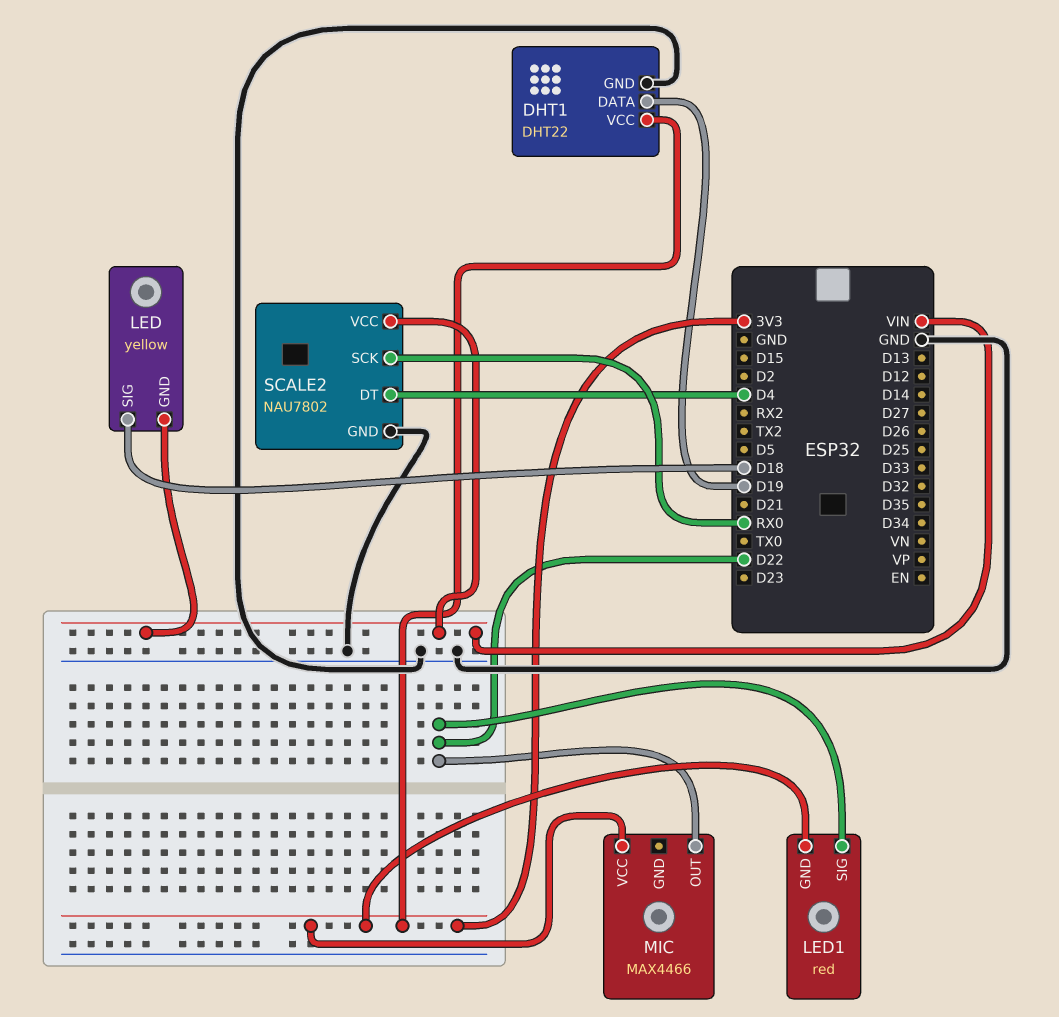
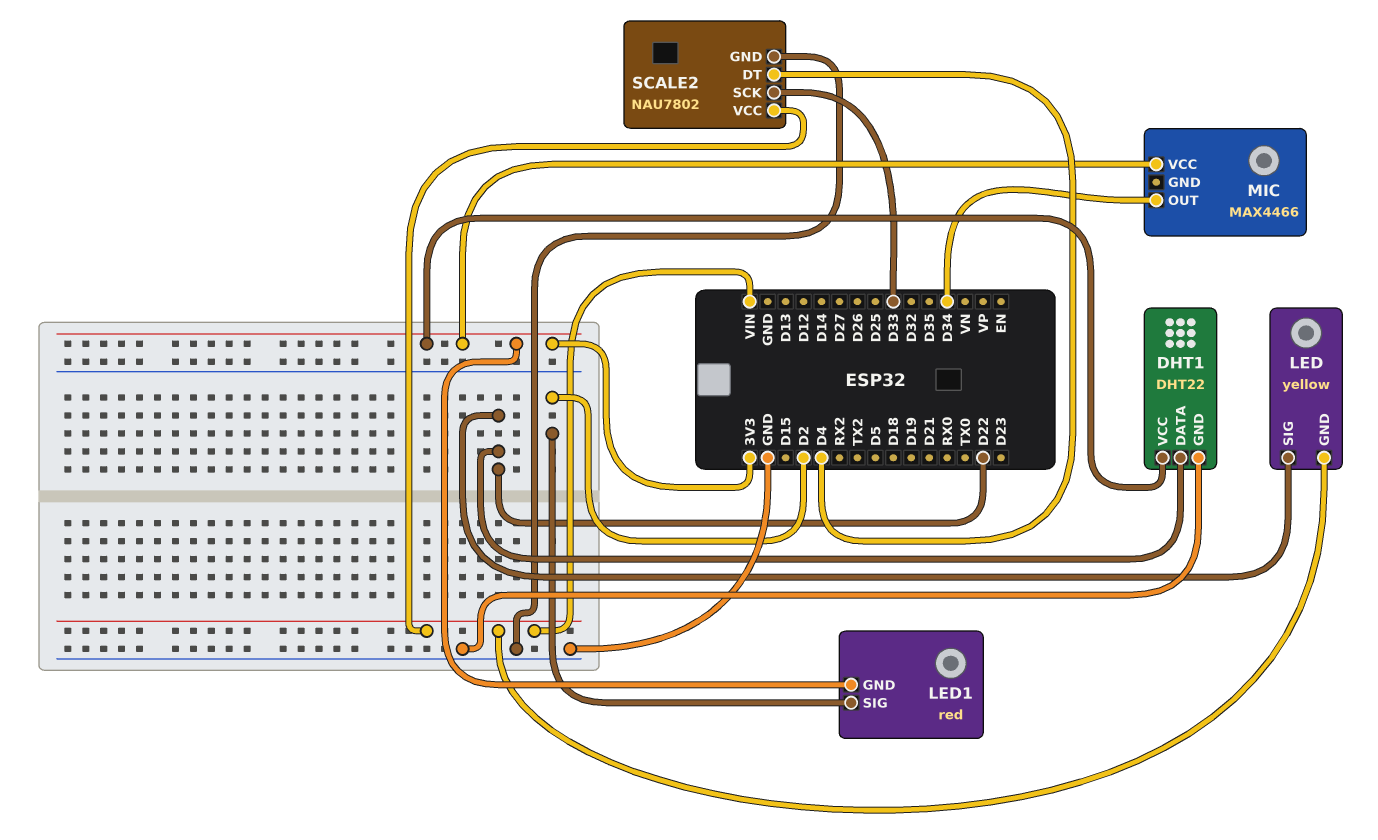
DHT1 pin DATA: D19 -> D22
LED pin SIG: D18 -> D22
LED1 pin SIG: D22 -> D2
MIC pin OUT: D22 -> D34
SCALE2 pin SCK: RX0 -> D33

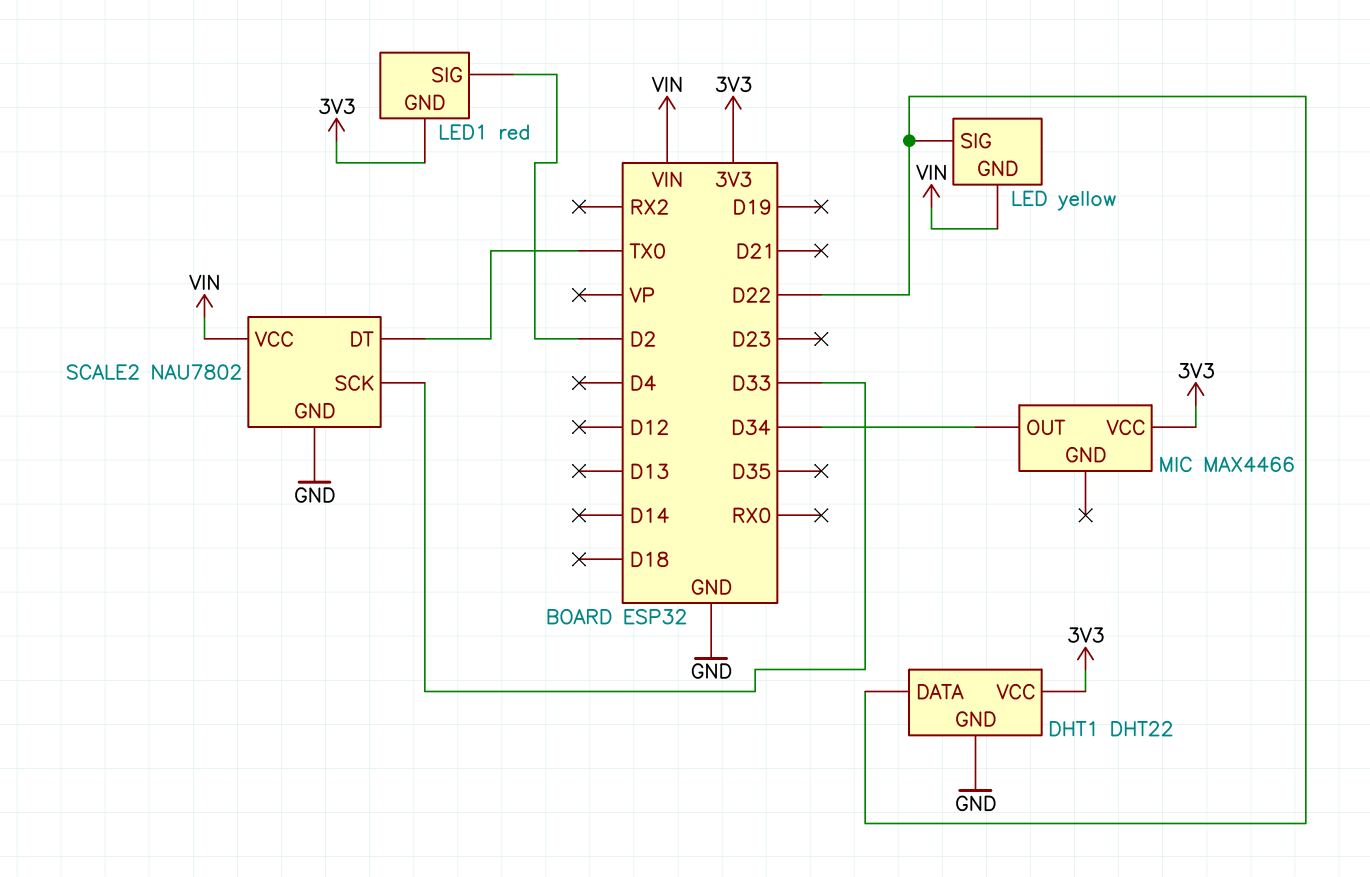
SCALE2 pin DT: D4 -> TX0

